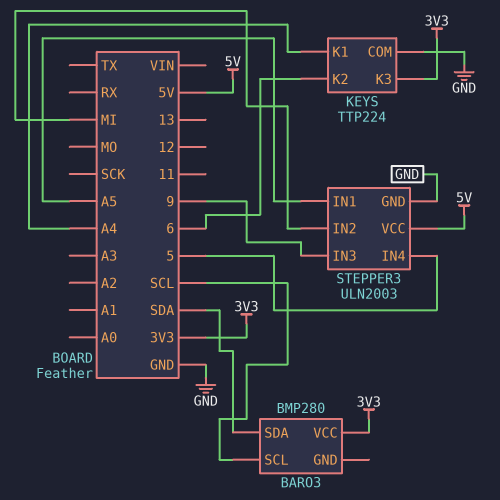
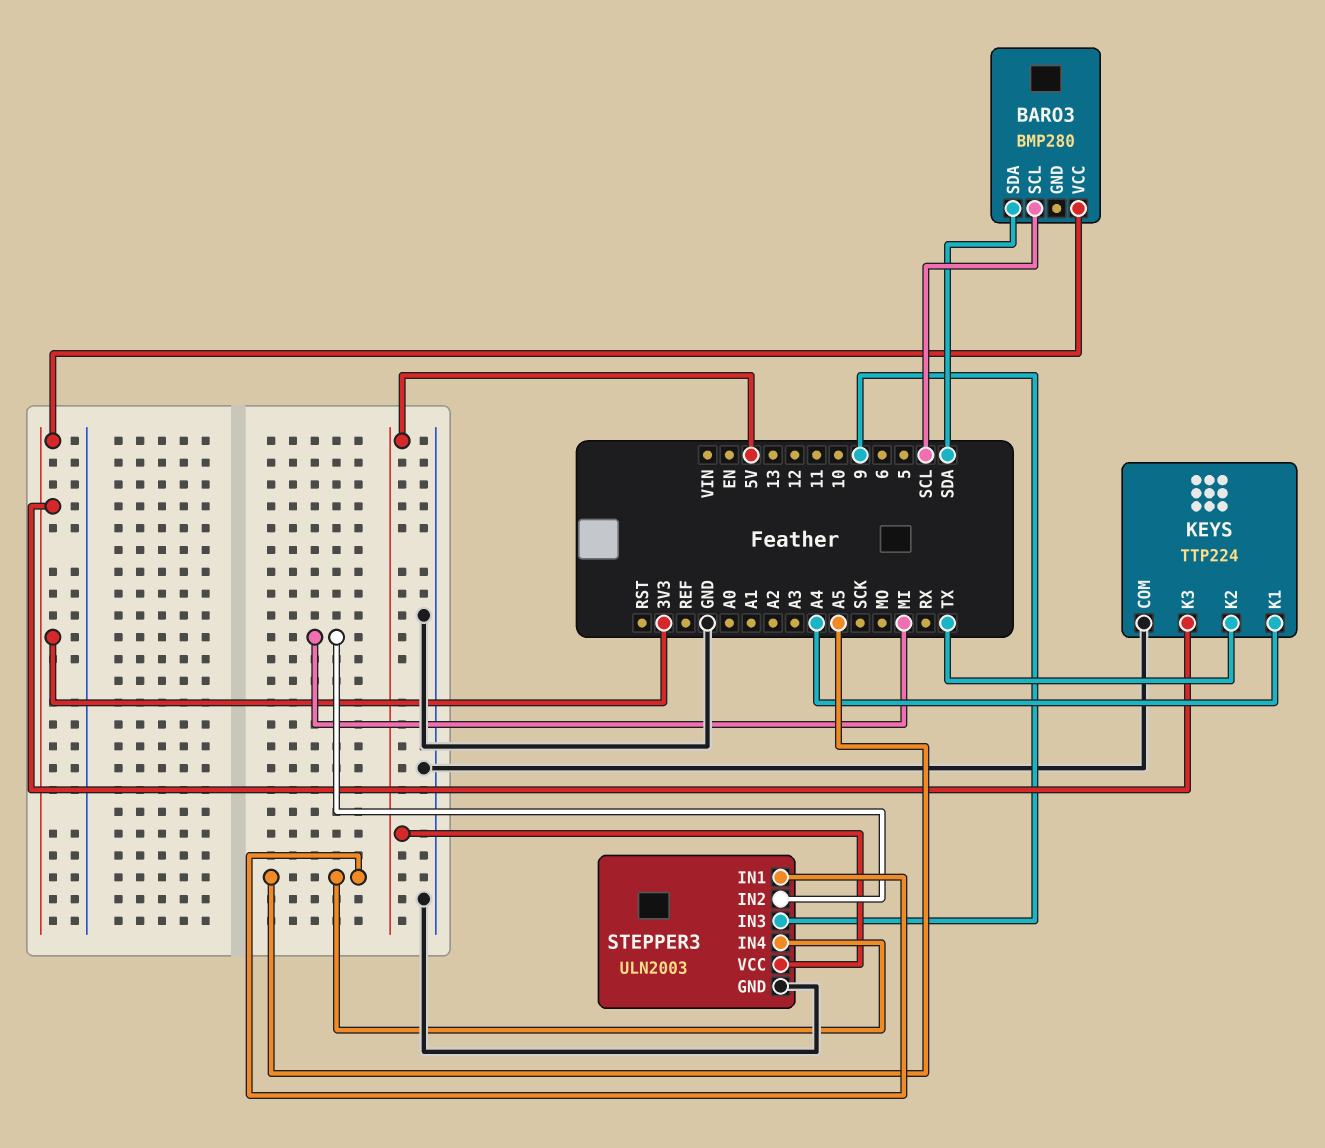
KEYS pin K2: 6 -> TX
STEPPER3 pin IN4: 5 -> A5

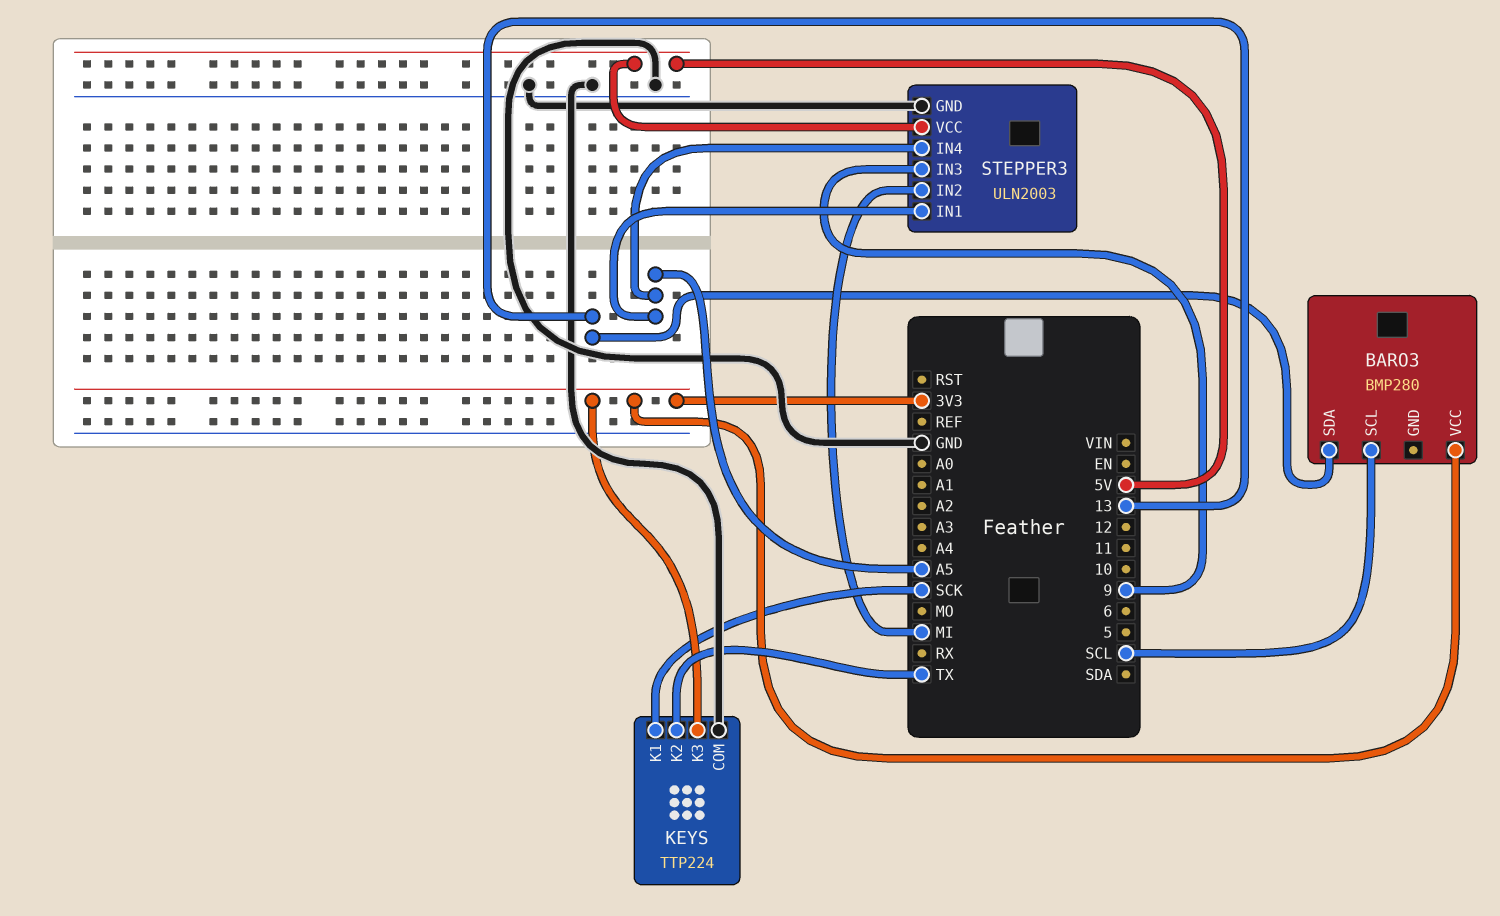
BARO3 pin SDA: SDA -> 13
KEYS pin K1: A4 -> SCK

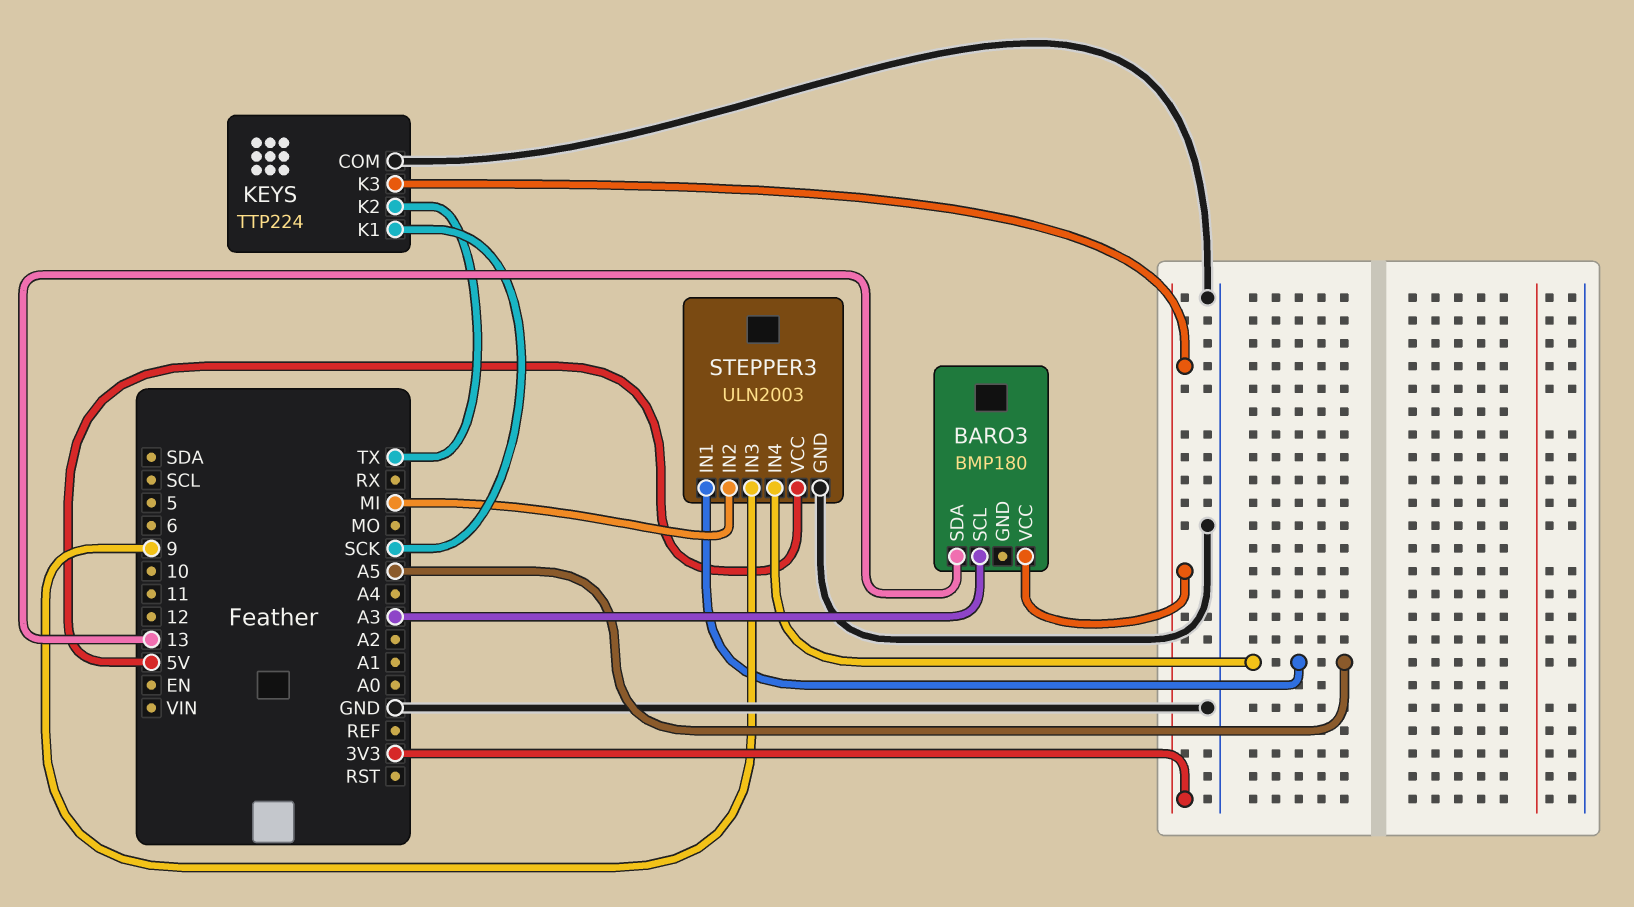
BARO3: BMP280 -> BMP180
BARO3 pin SCL: SCL -> A3

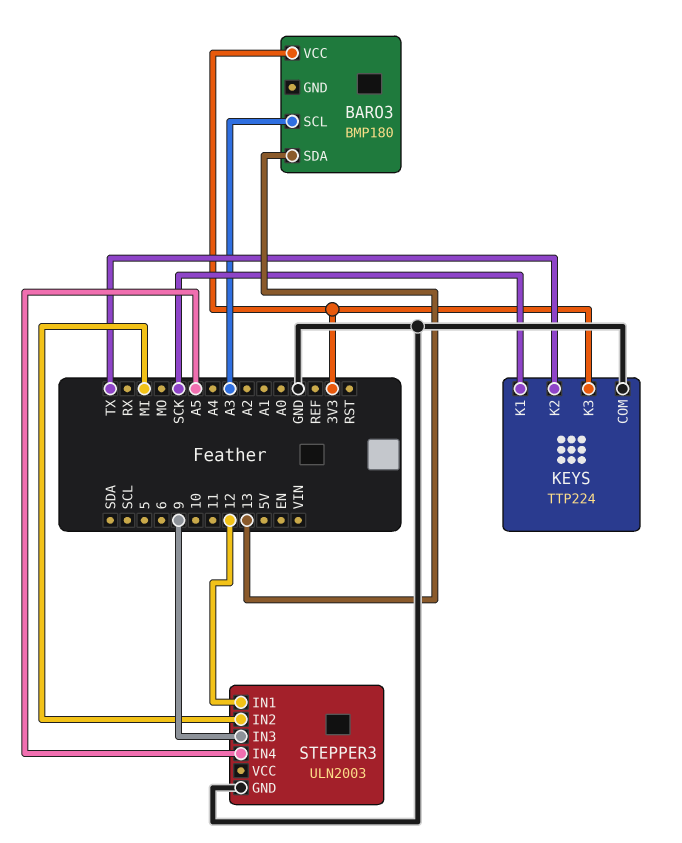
STEPPER3 pin IN1: A5 -> 12
STEPPER3 pin VCC: 5V -> none

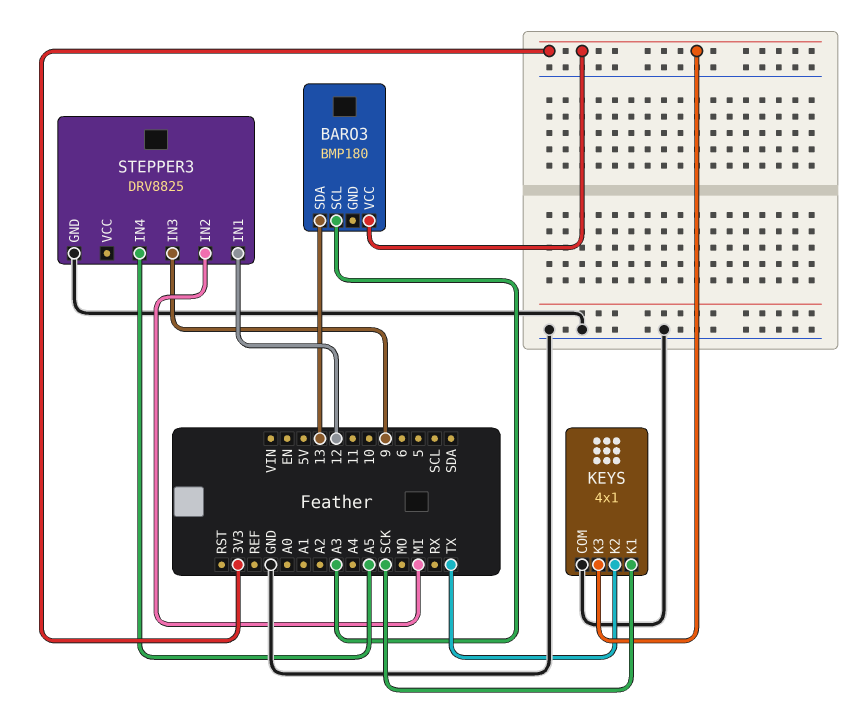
KEYS: TTP224 -> 4x1
STEPPER3: ULN2003 -> DRV8825

